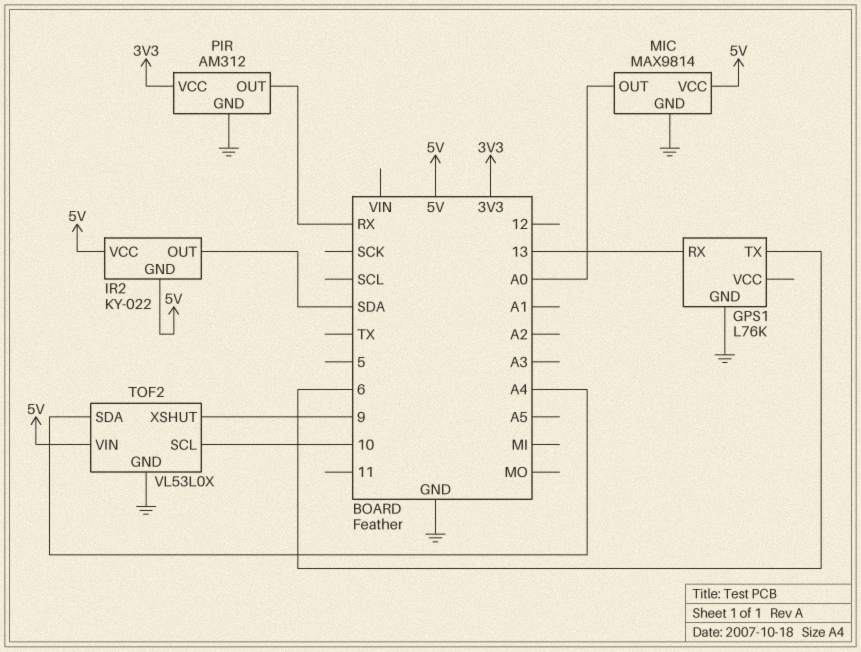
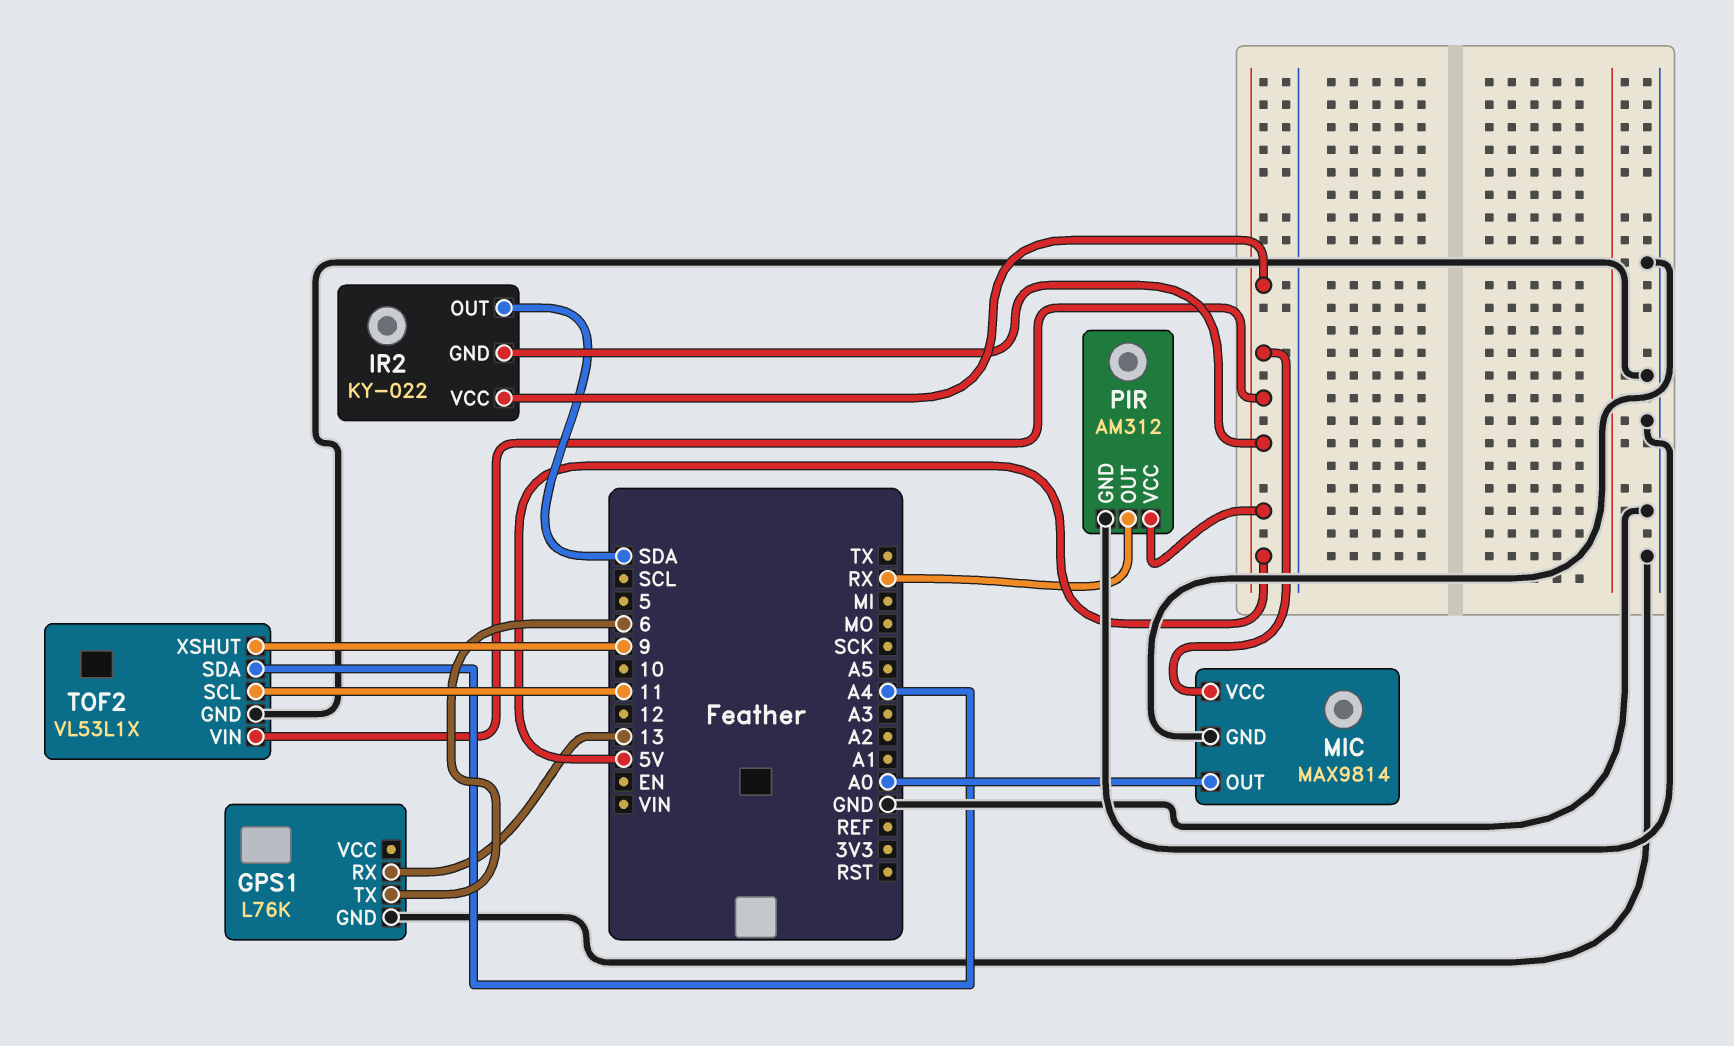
PIR pin VCC: 3V3 -> 5V
TOF2: VL53L0X -> VL53L1X
TOF2 pin SCL: 10 -> 11

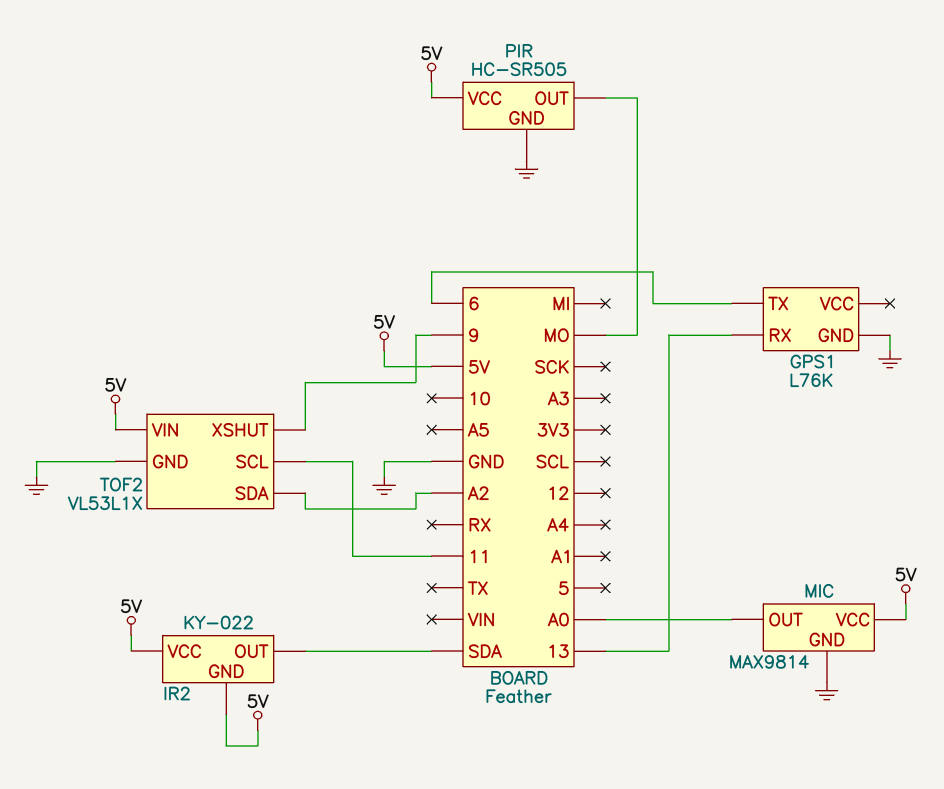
PIR: AM312 -> HC-SR505
PIR pin OUT: RX -> MO
TOF2 pin SDA: A4 -> A2

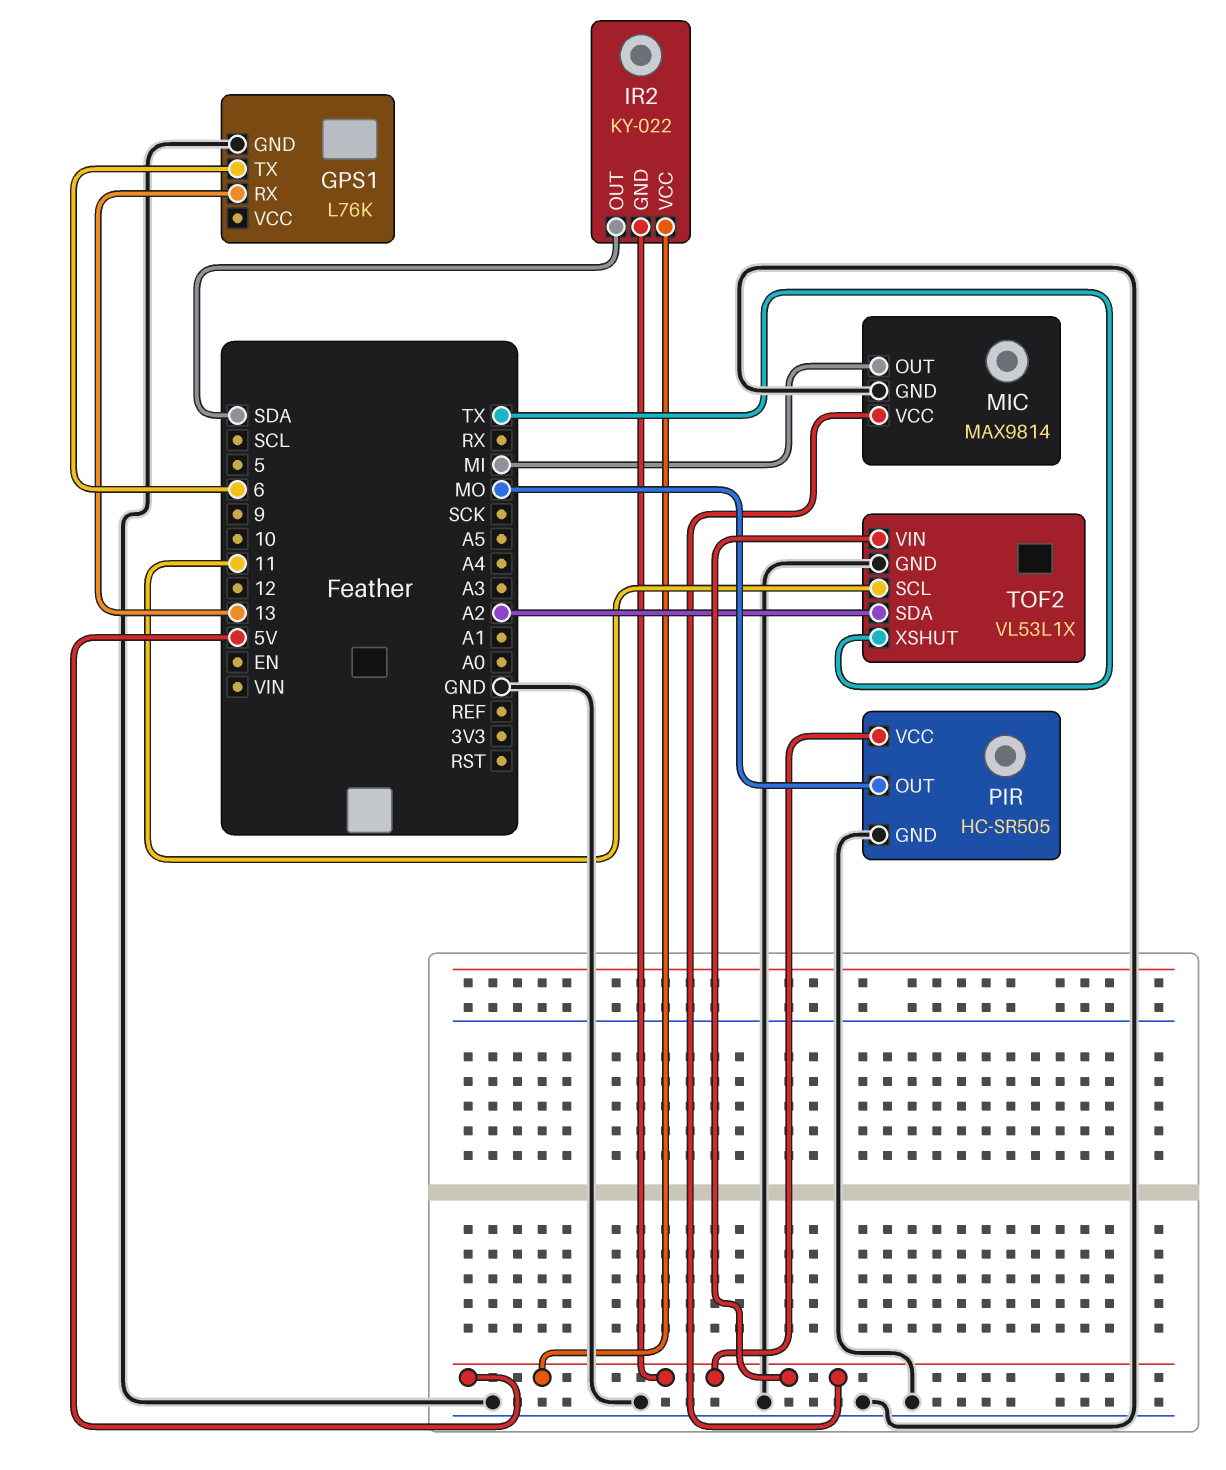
MIC pin OUT: A0 -> MI
TOF2 pin XSHUT: 9 -> TX

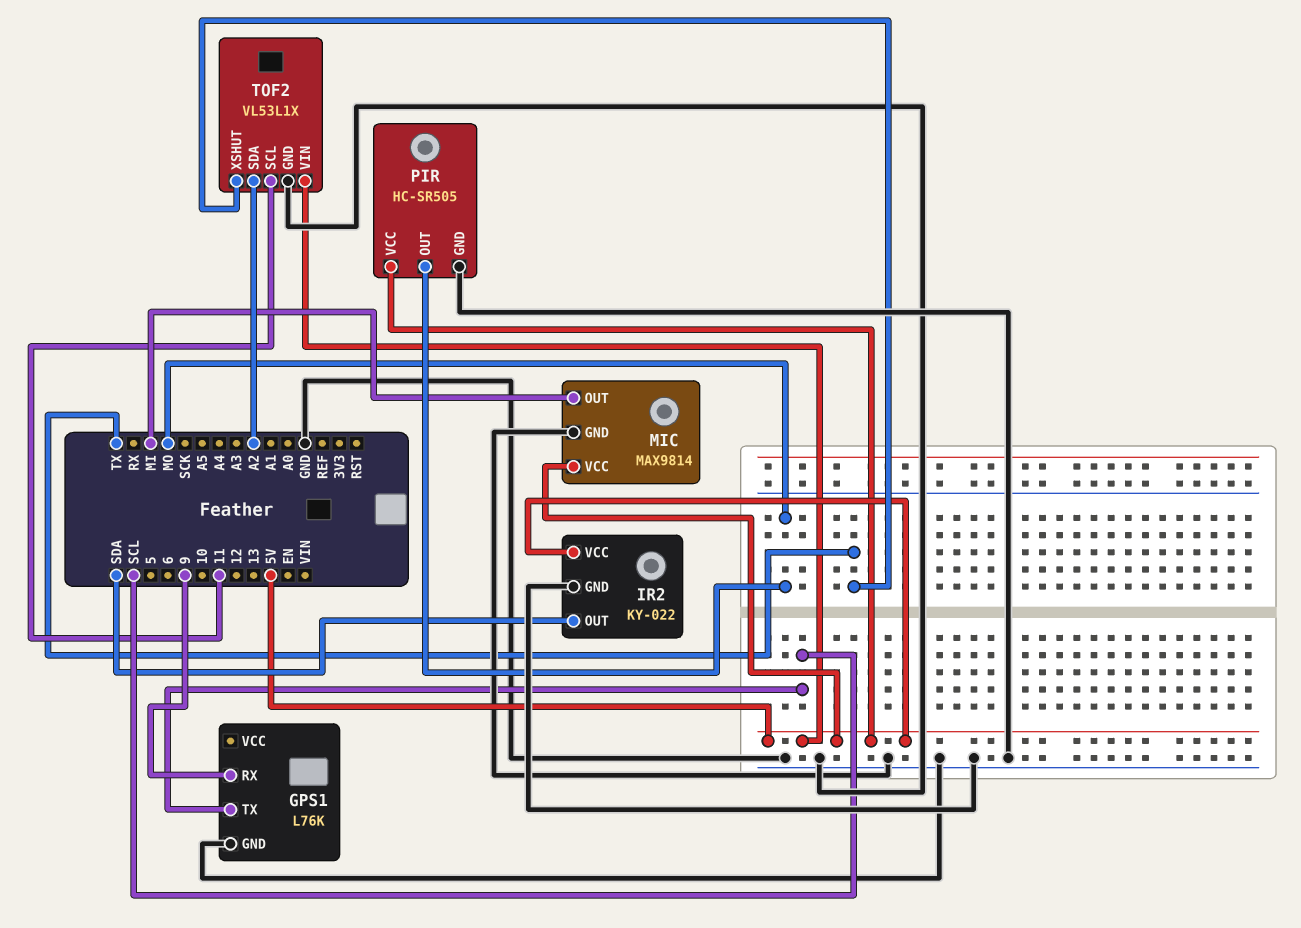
GPS1 pin RX: 13 -> 9
GPS1 pin TX: 6 -> SCL
IR2 pin GND: 5V -> GND

